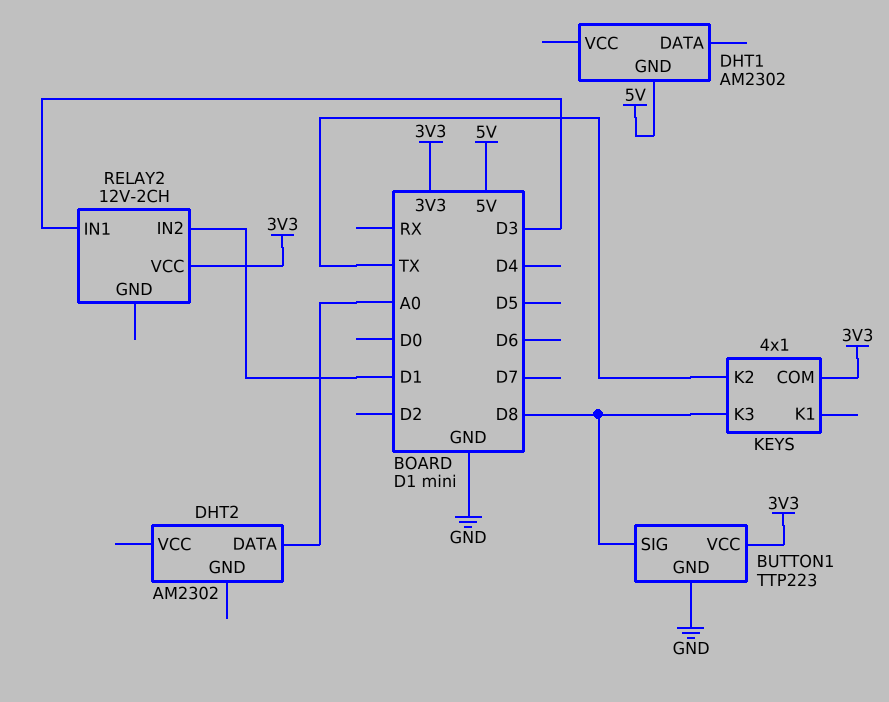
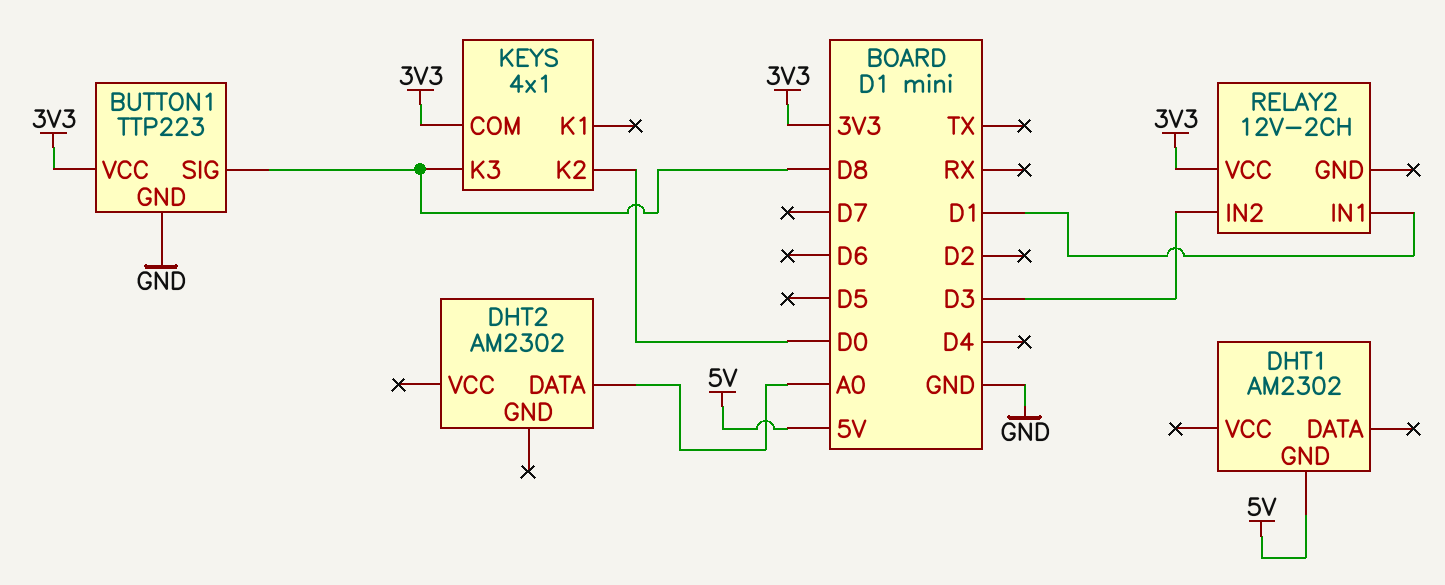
KEYS pin K2: TX -> D0
RELAY2 pin IN1: D3 -> D1
RELAY2 pin IN2: D1 -> D3

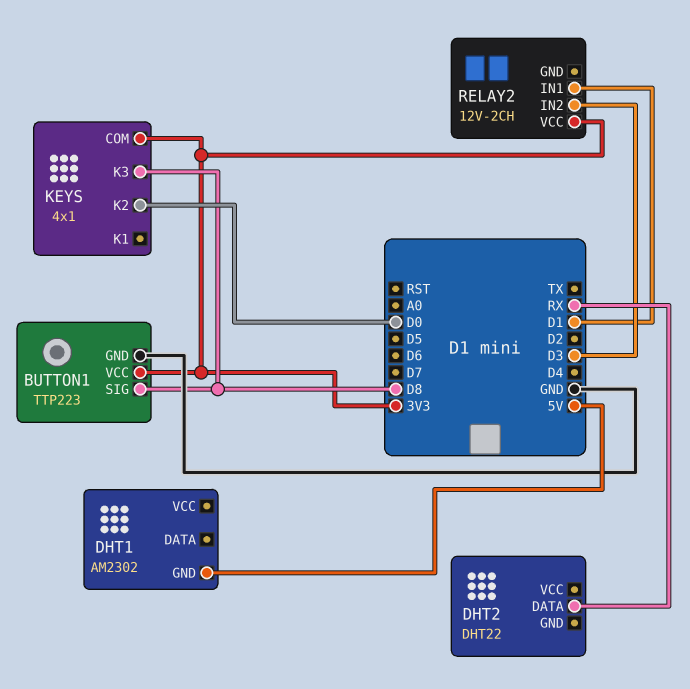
DHT2: AM2302 -> DHT22
DHT2 pin DATA: A0 -> RX

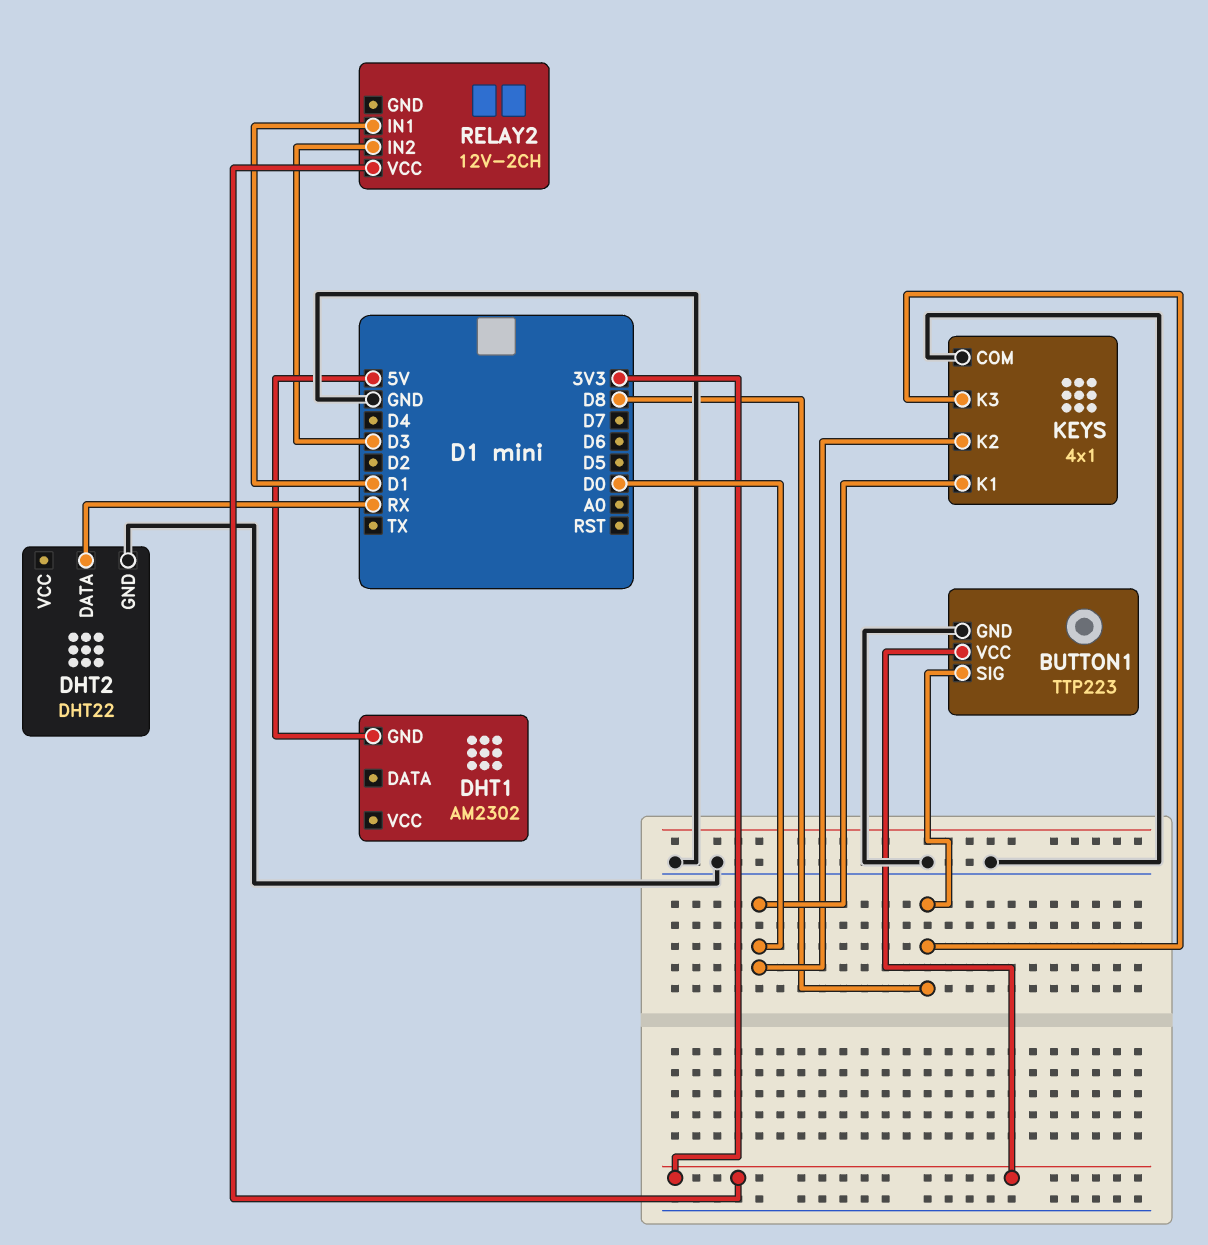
DHT2 pin GND: none -> GND
KEYS pin COM: 3V3 -> GND
KEYS pin K1: none -> D0

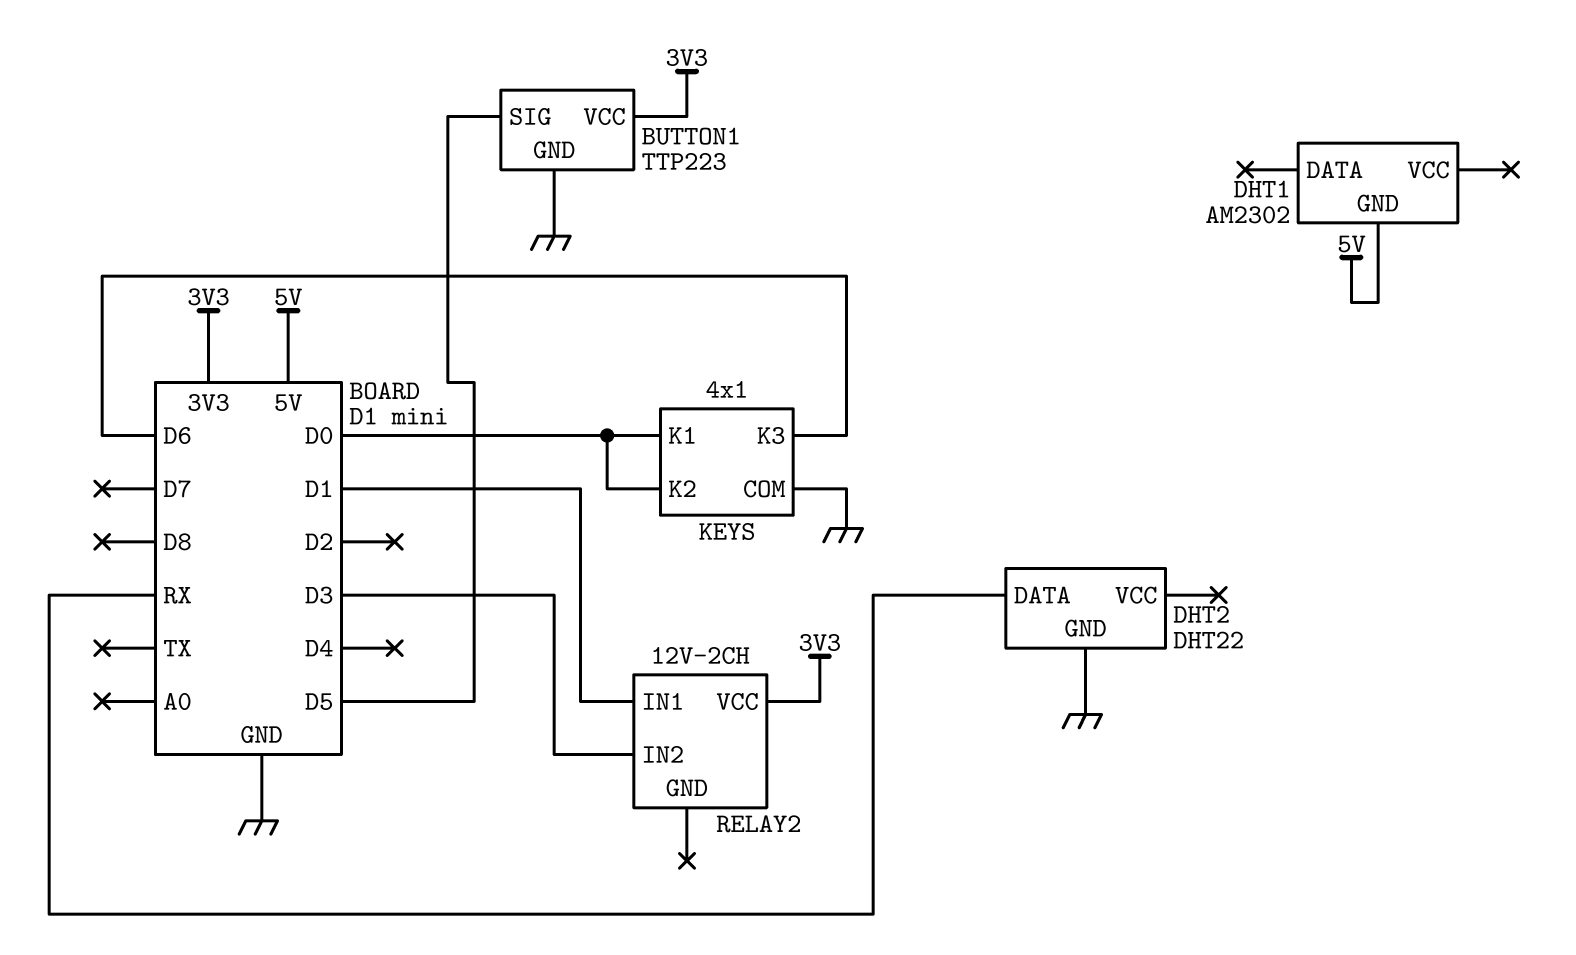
BUTTON1 pin SIG: D8 -> D5
KEYS pin K3: D8 -> D6

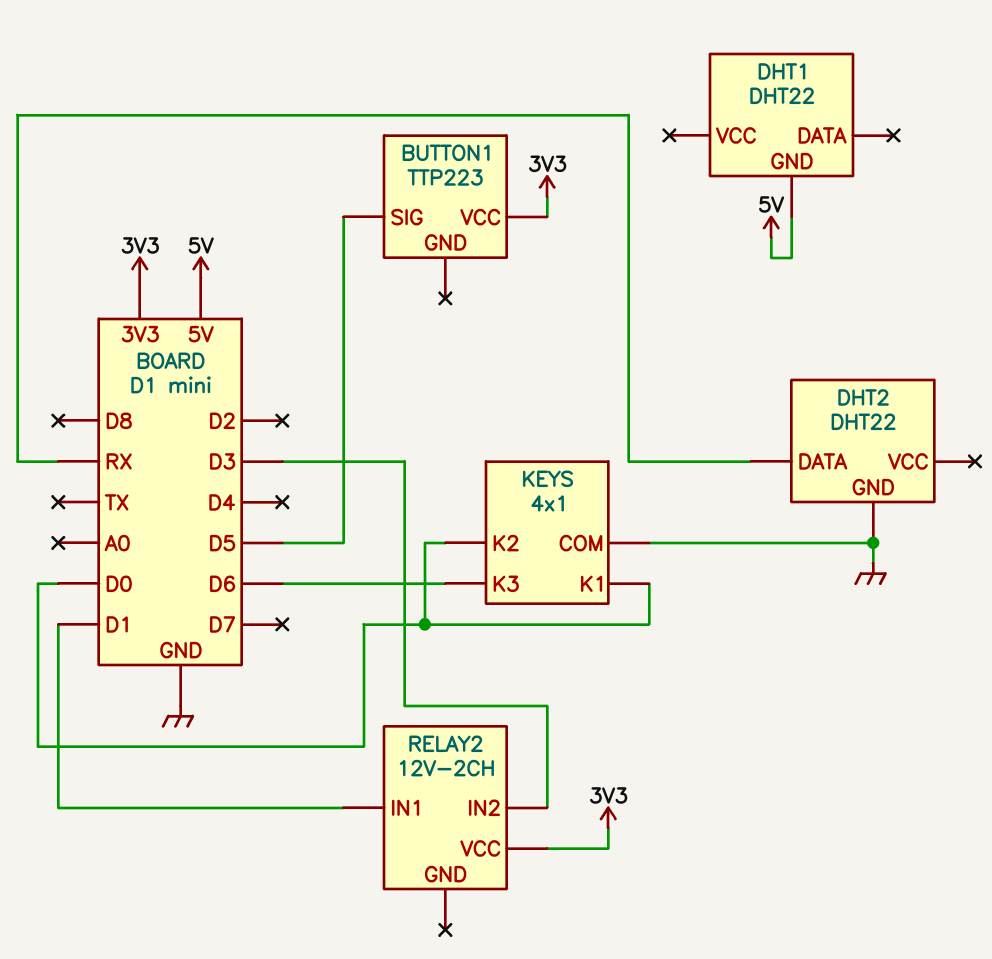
BUTTON1 pin GND: GND -> none
DHT1: AM2302 -> DHT22

